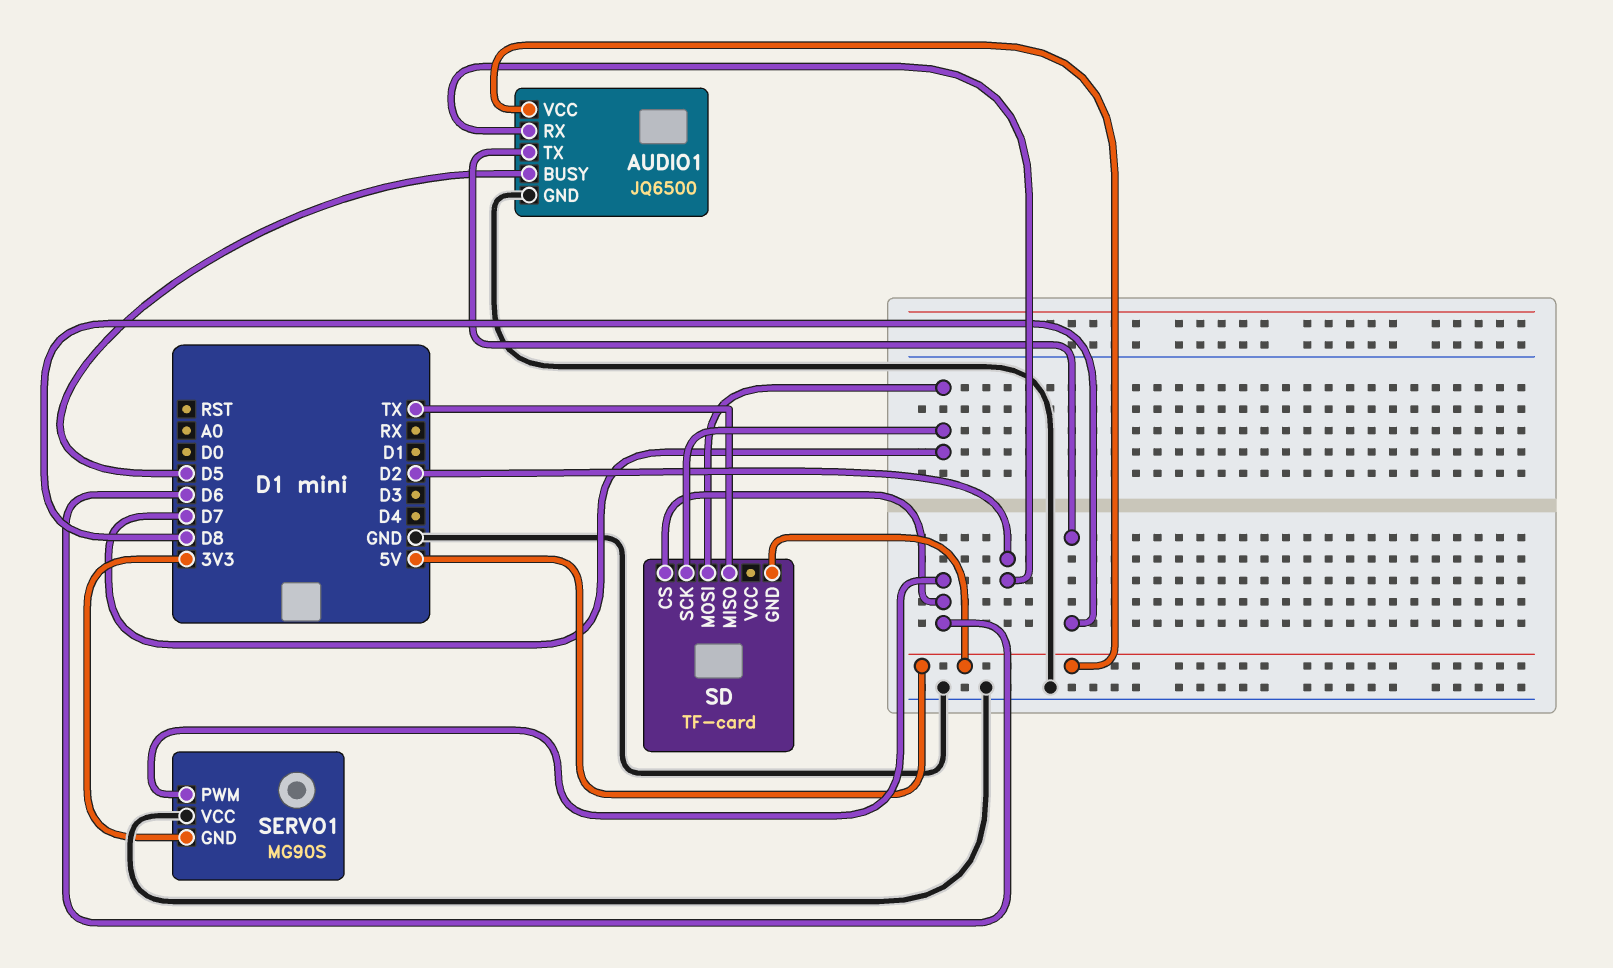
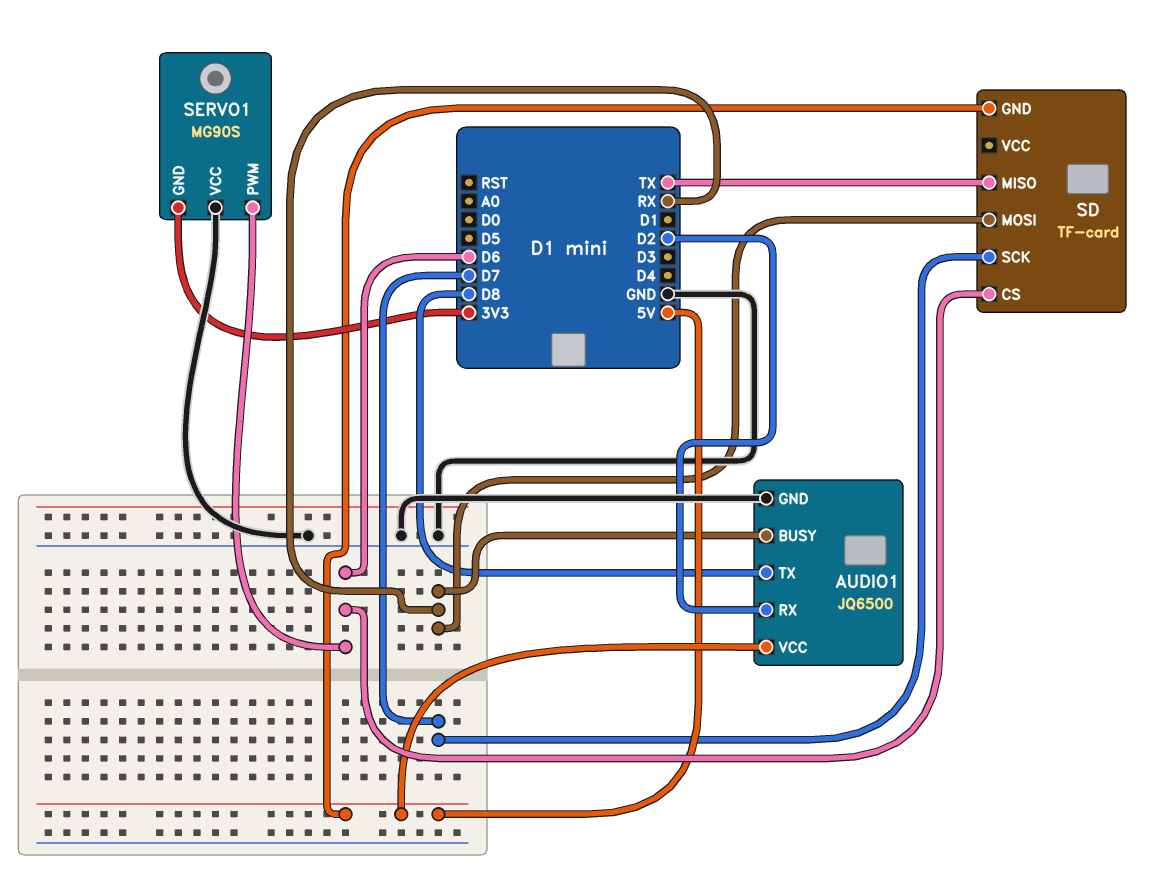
AUDIO1 pin BUSY: D5 -> RX
SD pin MOSI: D7 -> RX

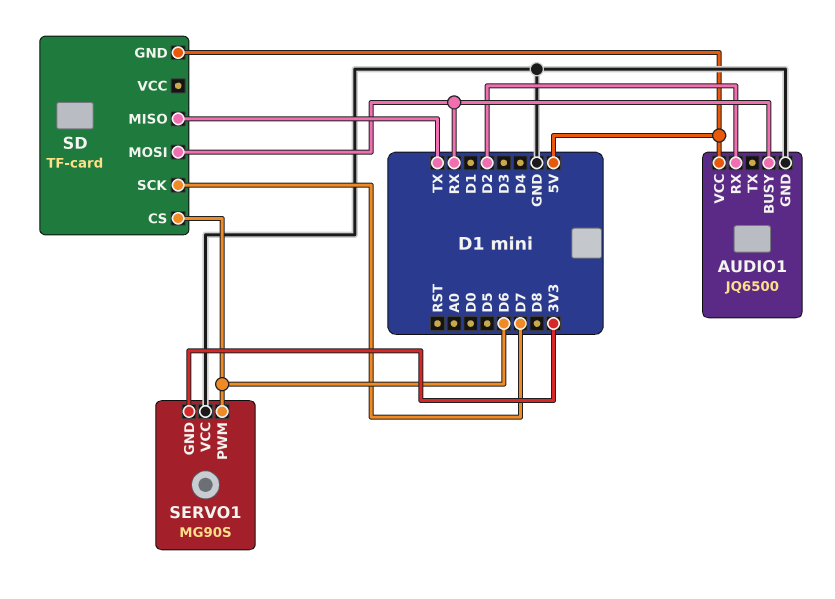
AUDIO1 pin TX: D8 -> none

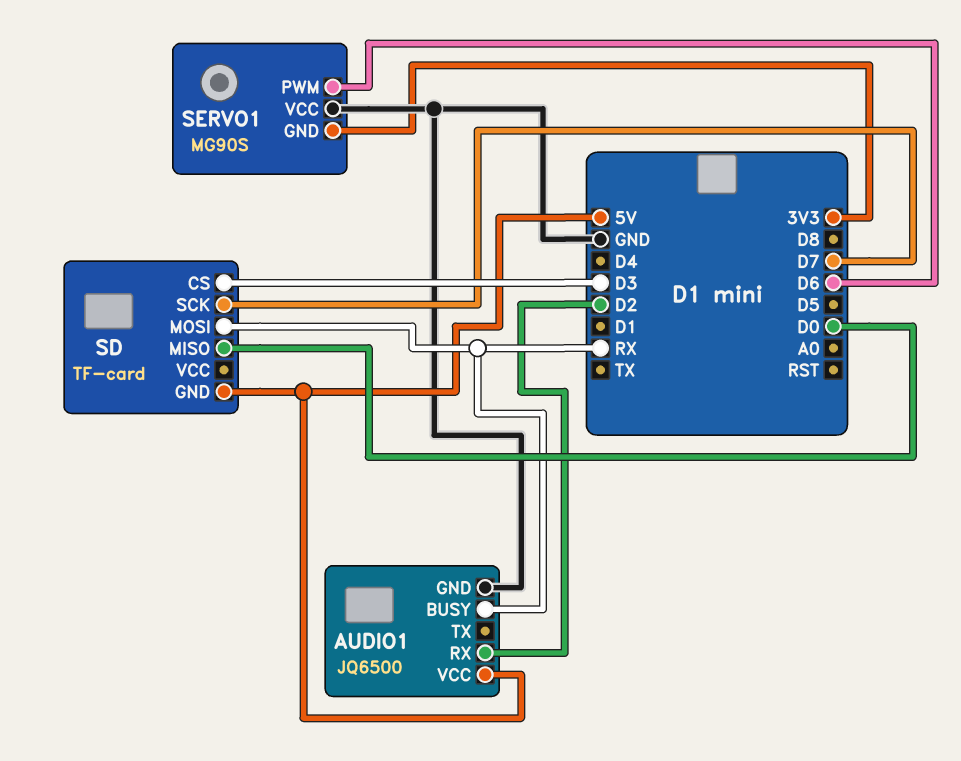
SD pin CS: D6 -> D3
SD pin MISO: TX -> D0

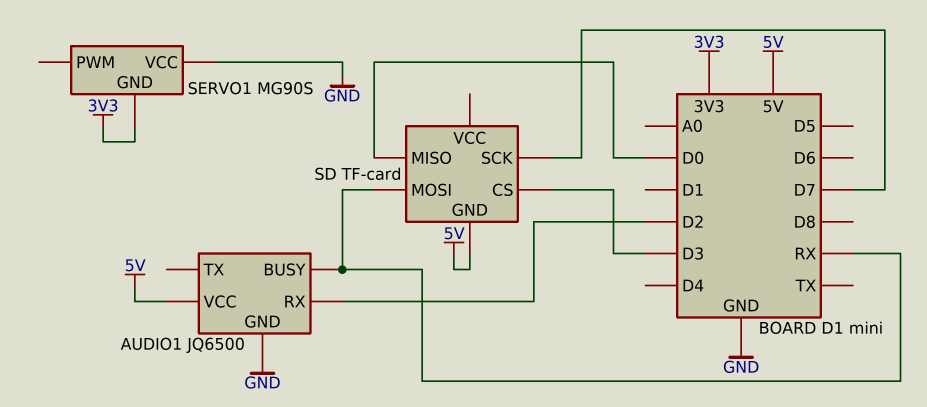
SERVO1 pin PWM: D6 -> none

